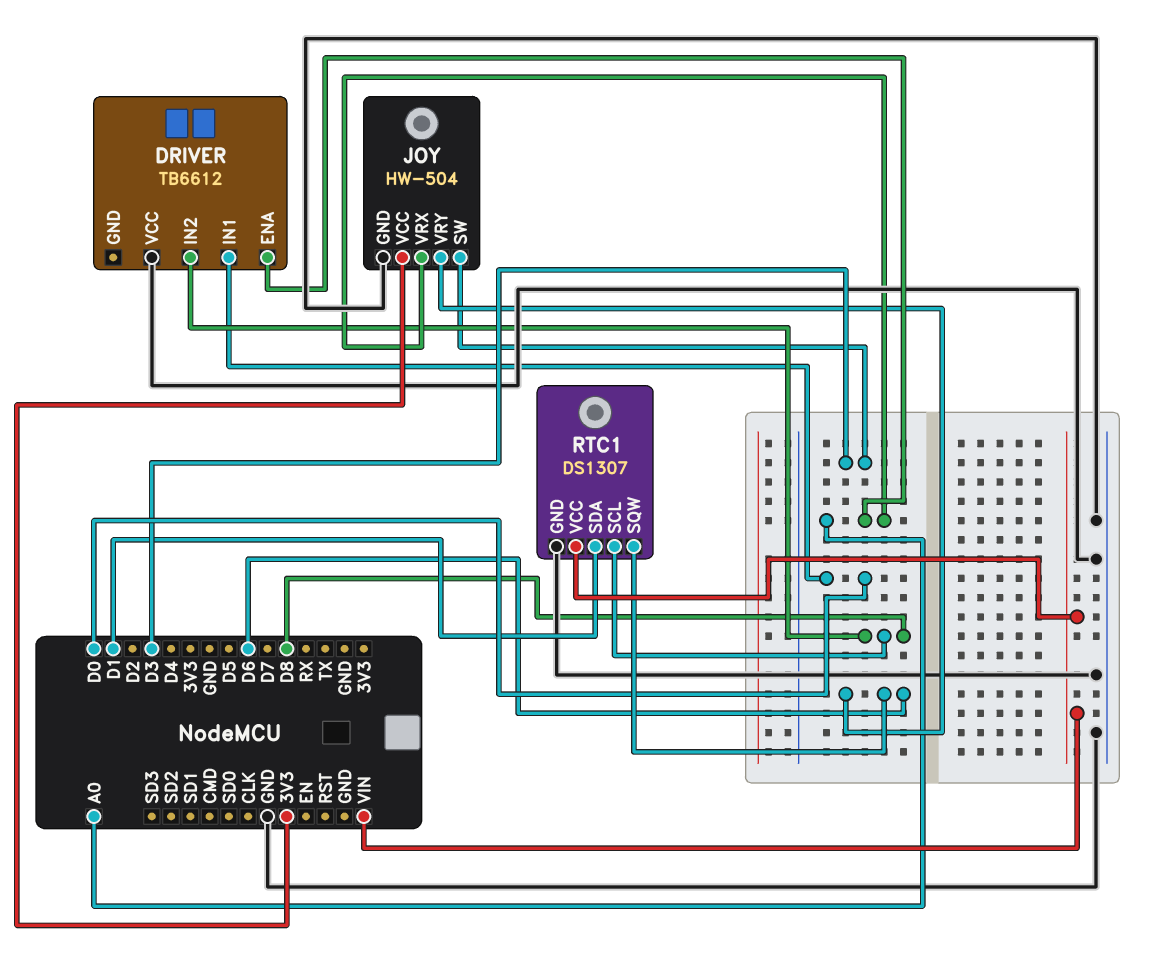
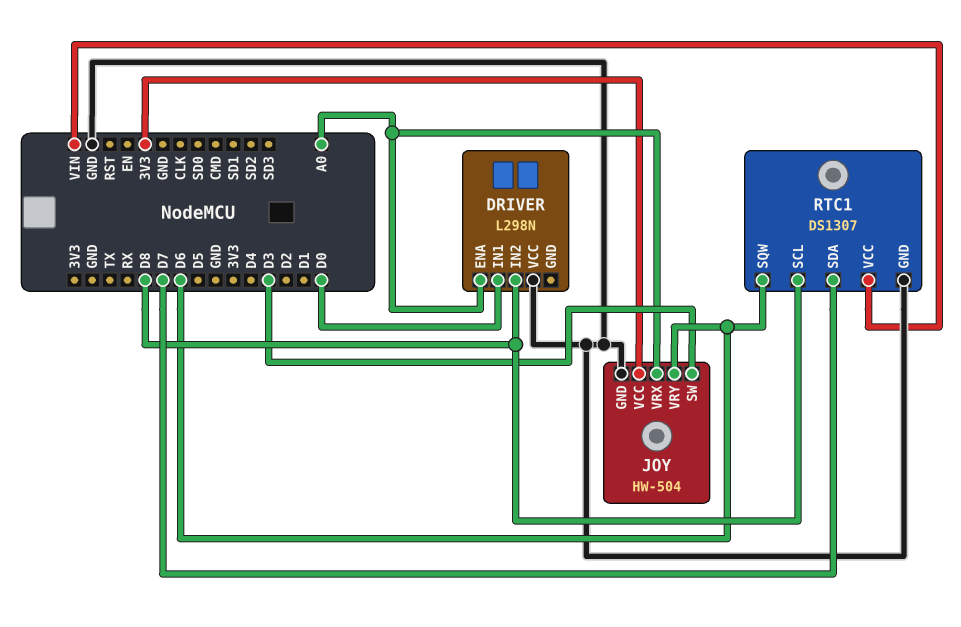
DRIVER: TB6612 -> L298N
RTC1 pin SDA: D1 -> D7

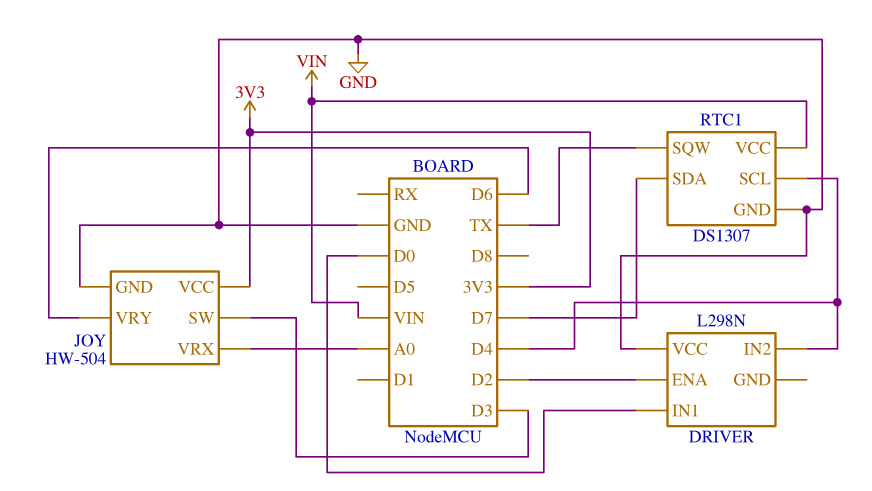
DRIVER pin ENA: A0 -> D2
DRIVER pin IN2: D8 -> D4
RTC1 pin SCL: D8 -> D4
RTC1 pin SQW: D6 -> TX

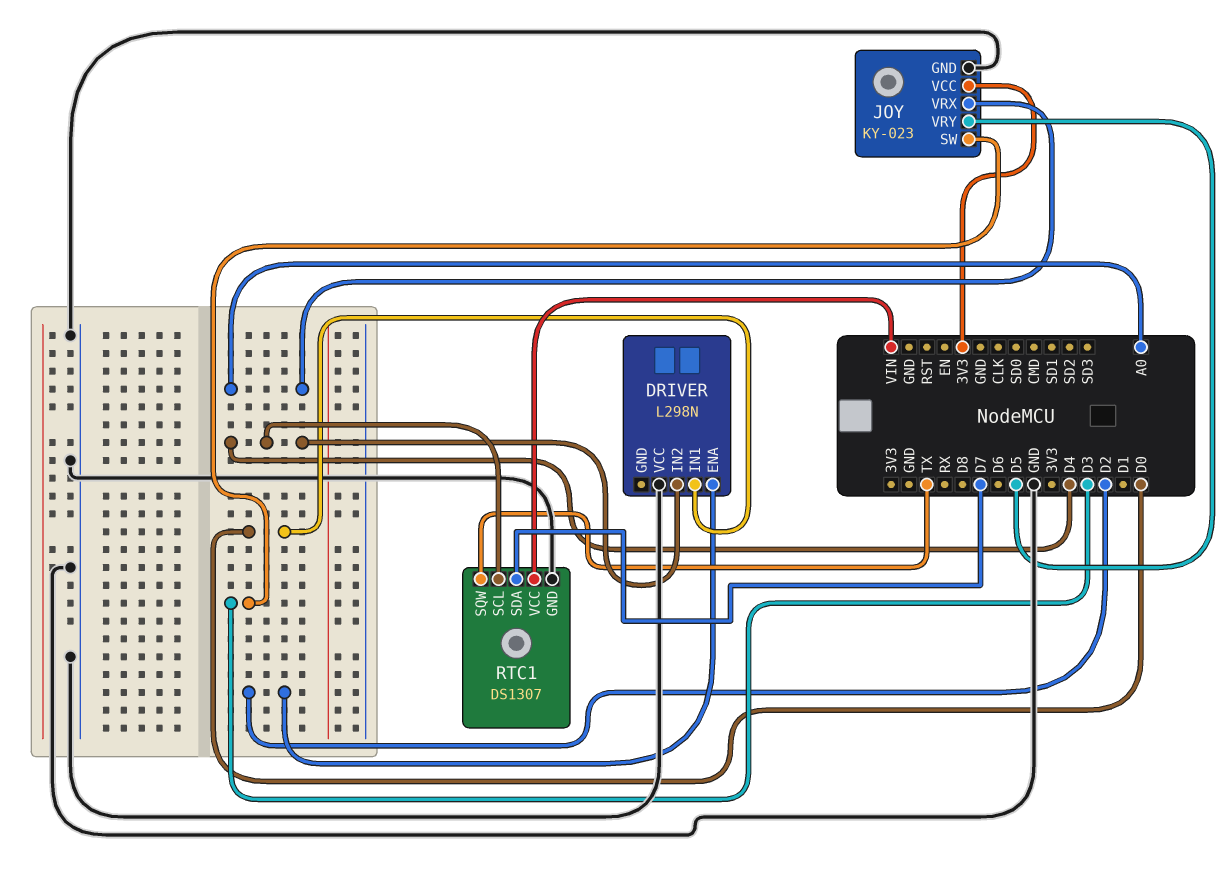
JOY: HW-504 -> KY-023
JOY pin VRY: D6 -> D5

